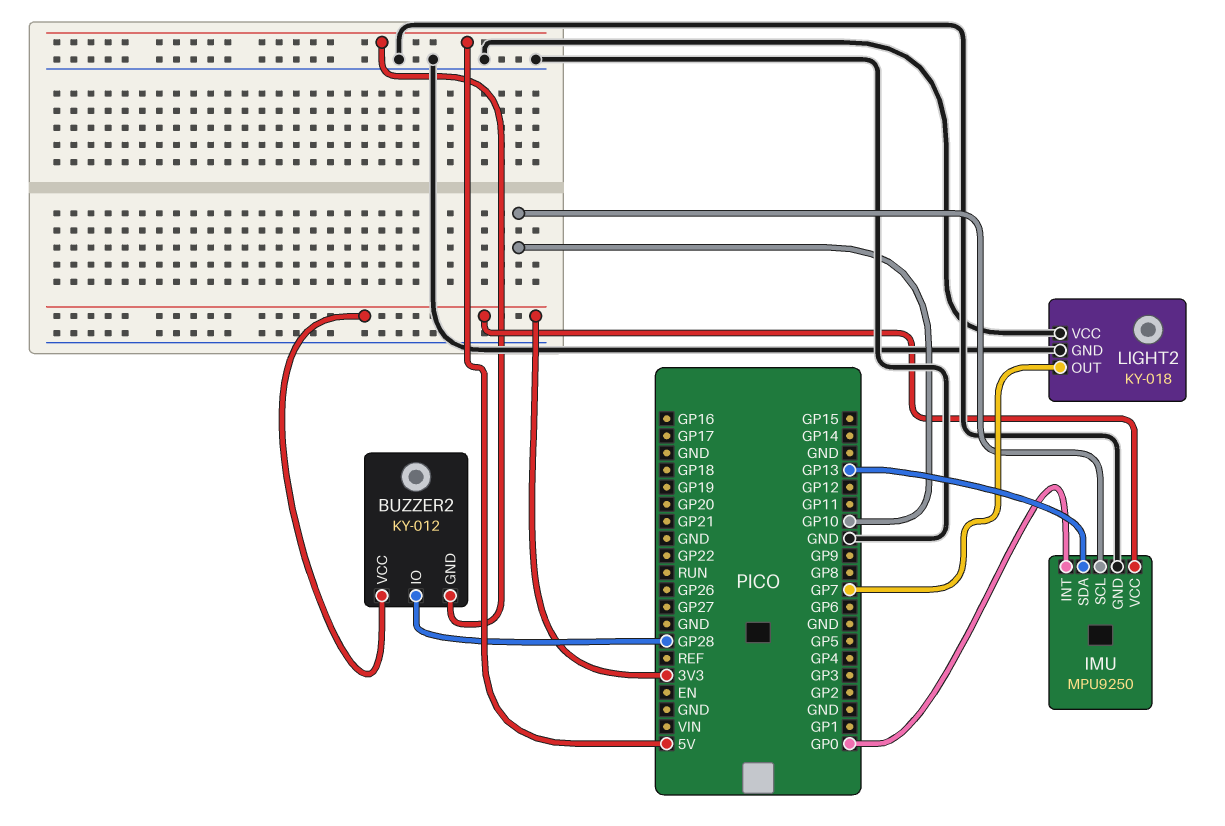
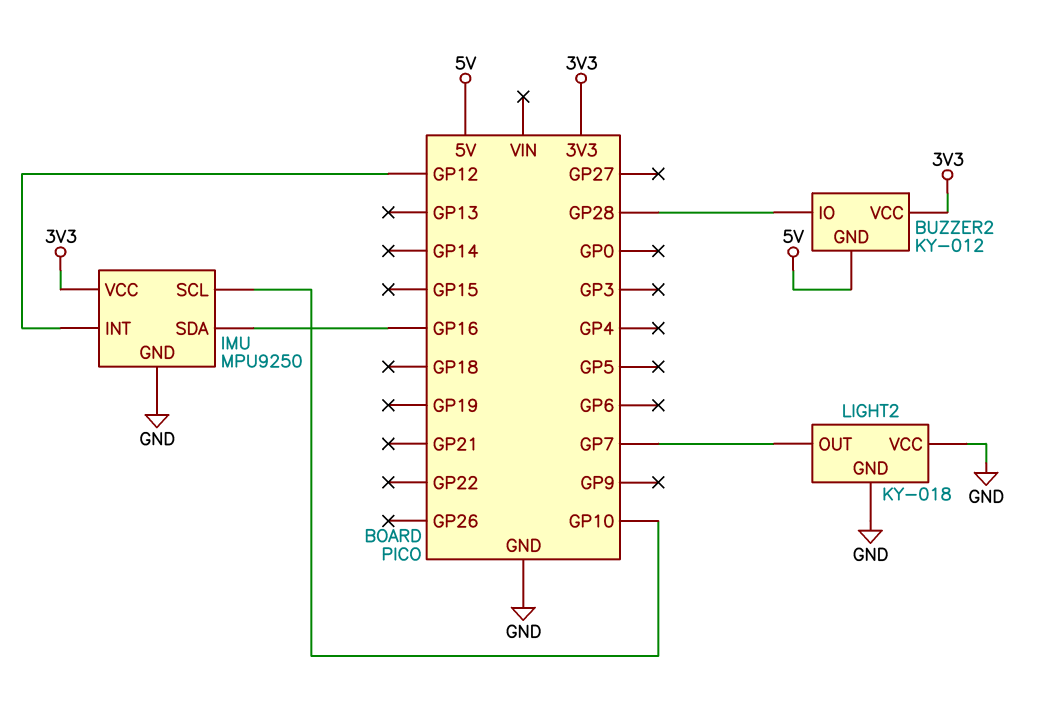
IMU pin INT: GP0 -> GP12
IMU pin SDA: GP13 -> GP16

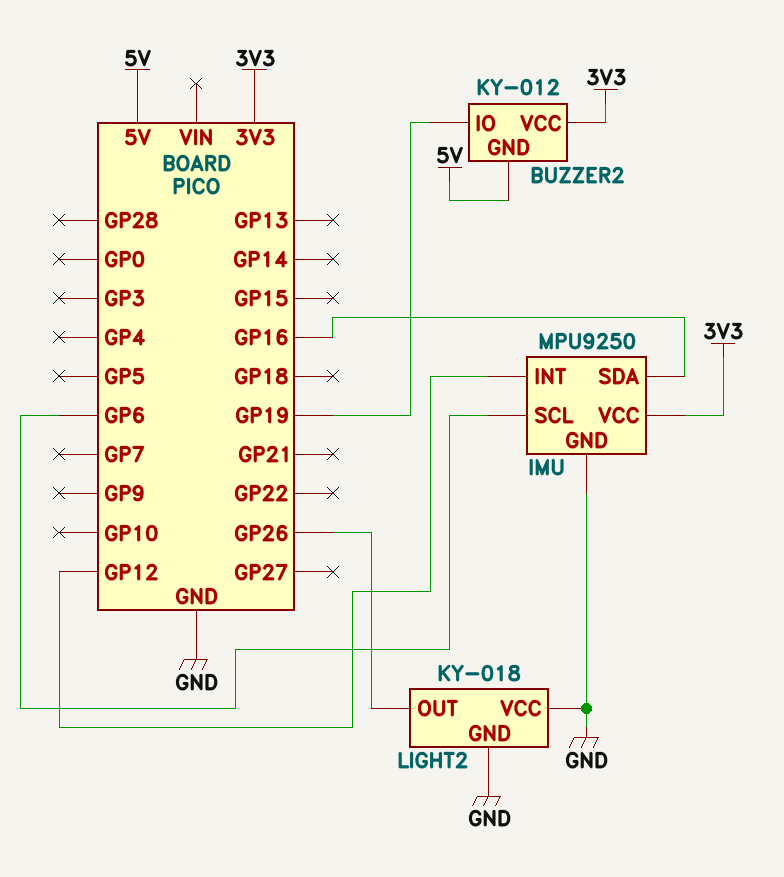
BUZZER2 pin IO: GP28 -> GP19
IMU pin SCL: GP10 -> GP6
LIGHT2 pin OUT: GP7 -> GP26

